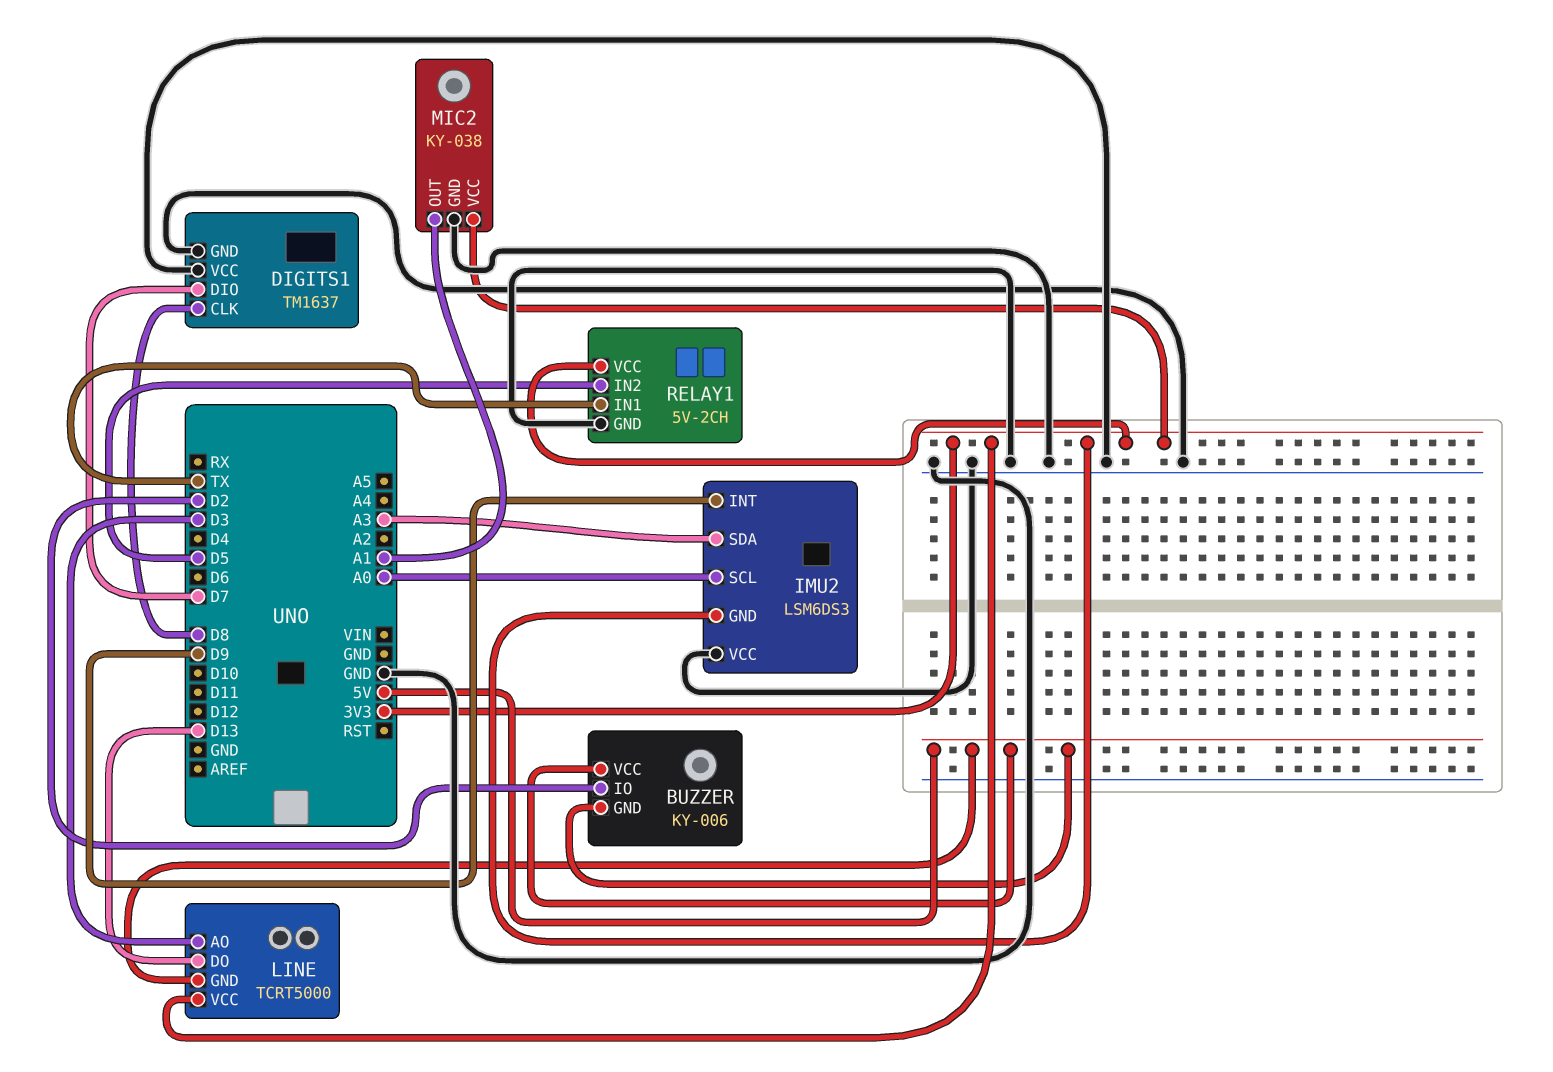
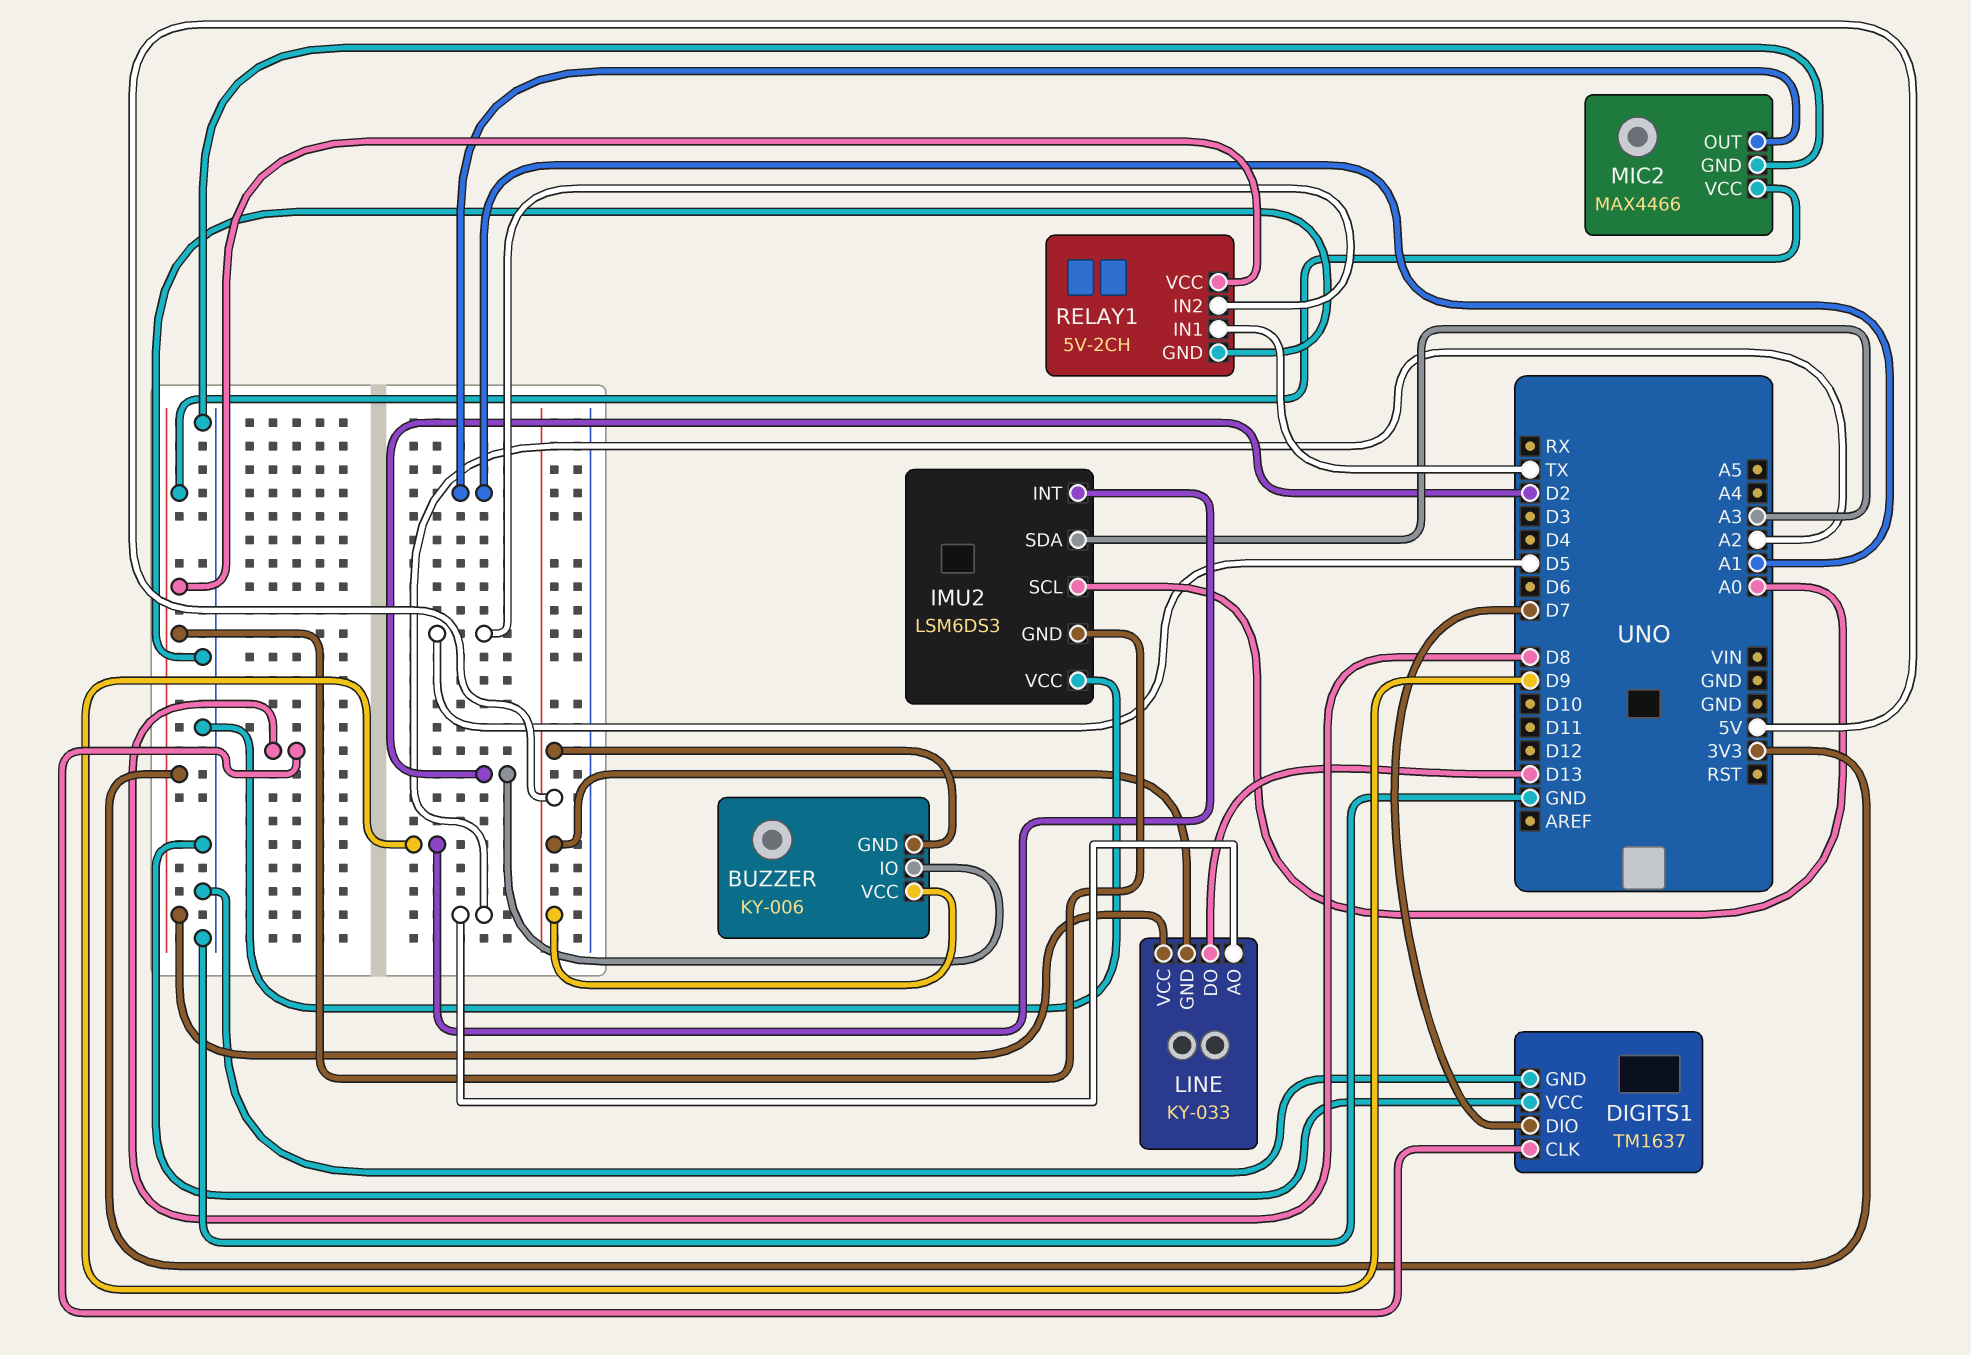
LINE: TCRT5000 -> KY-033
LINE pin AO: D3 -> A2
MIC2: KY-038 -> MAX4466

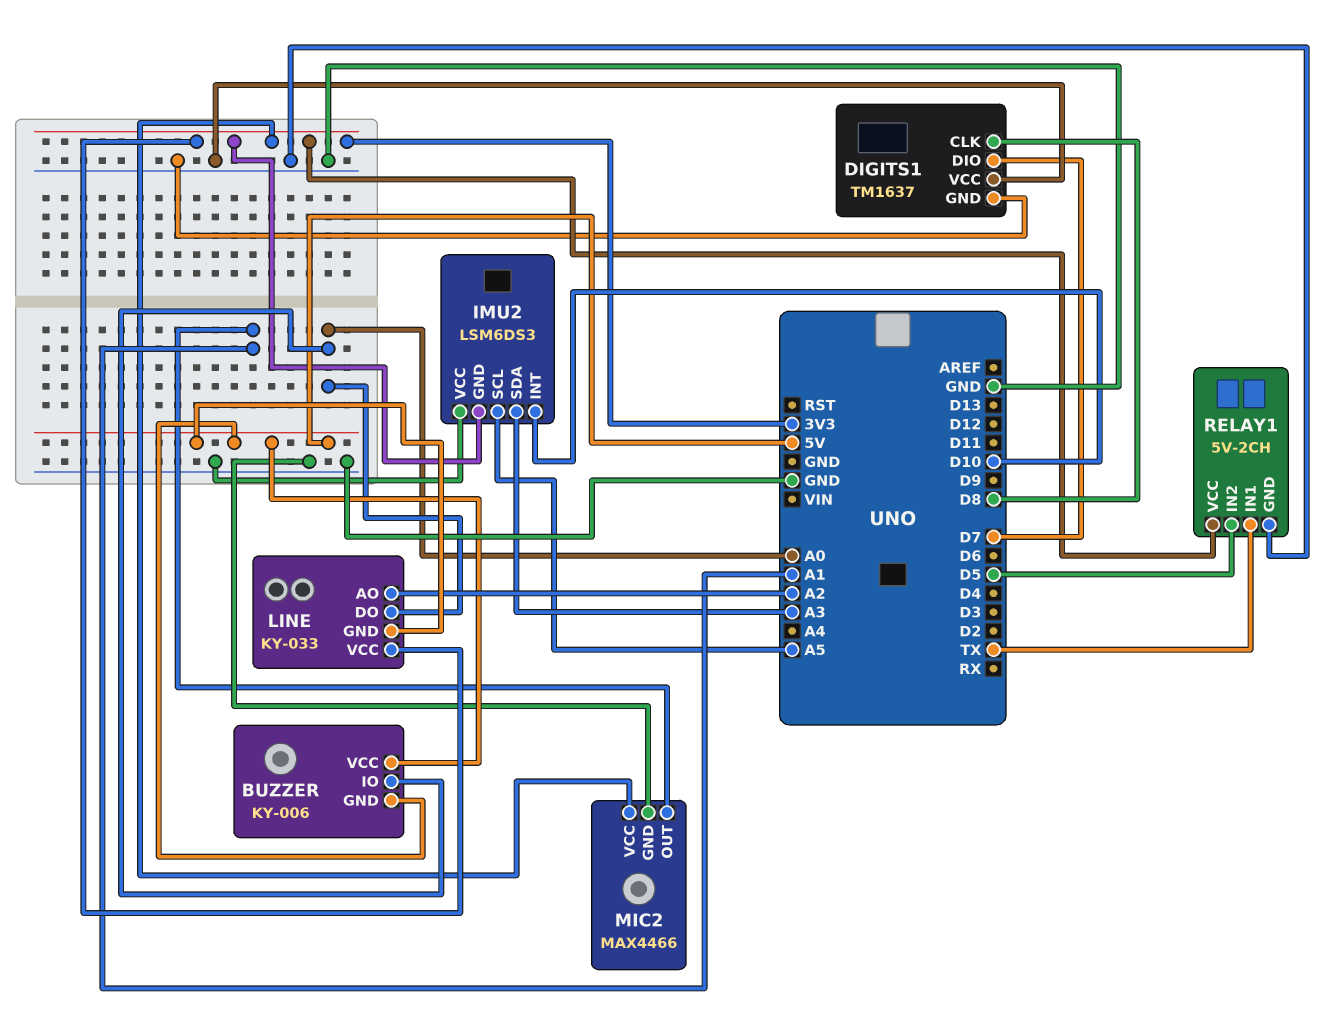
BUZZER pin IO: D2 -> A0
IMU2 pin INT: D9 -> D10
IMU2 pin SCL: A0 -> A5
LINE pin DO: D13 -> A0

